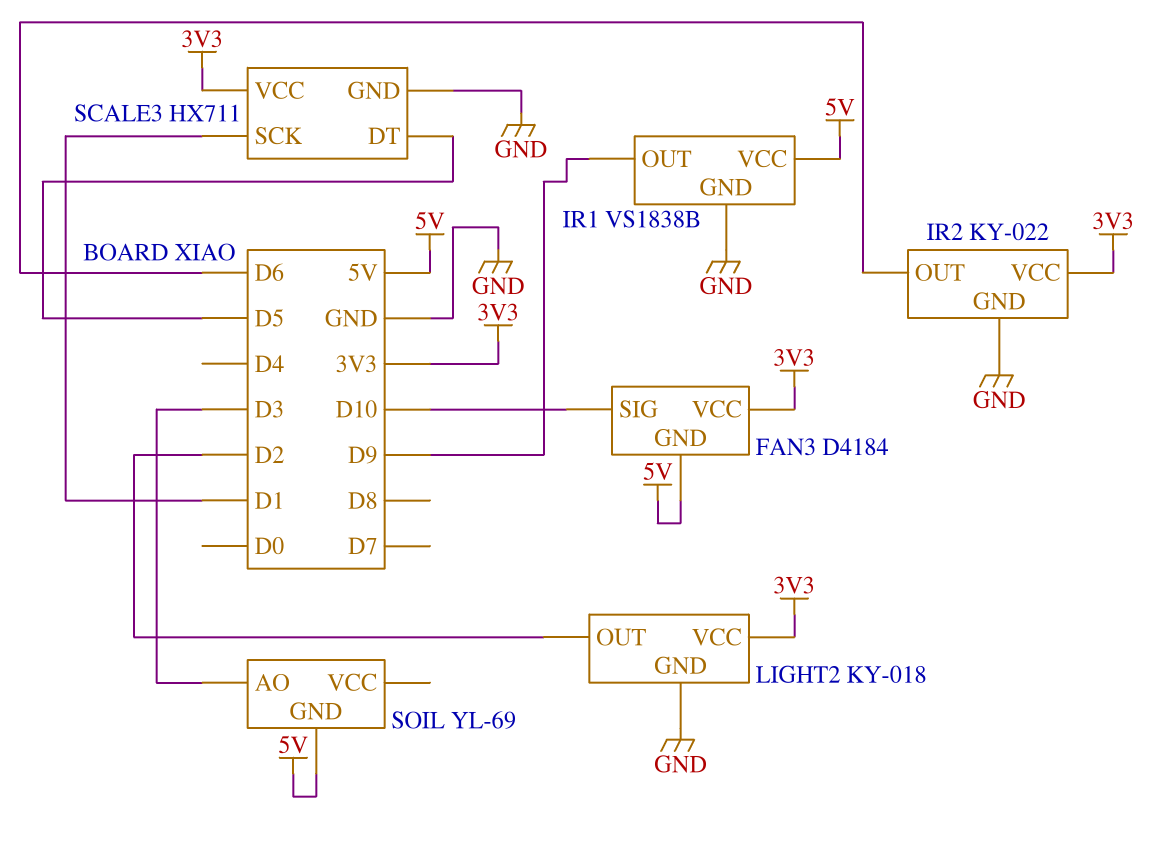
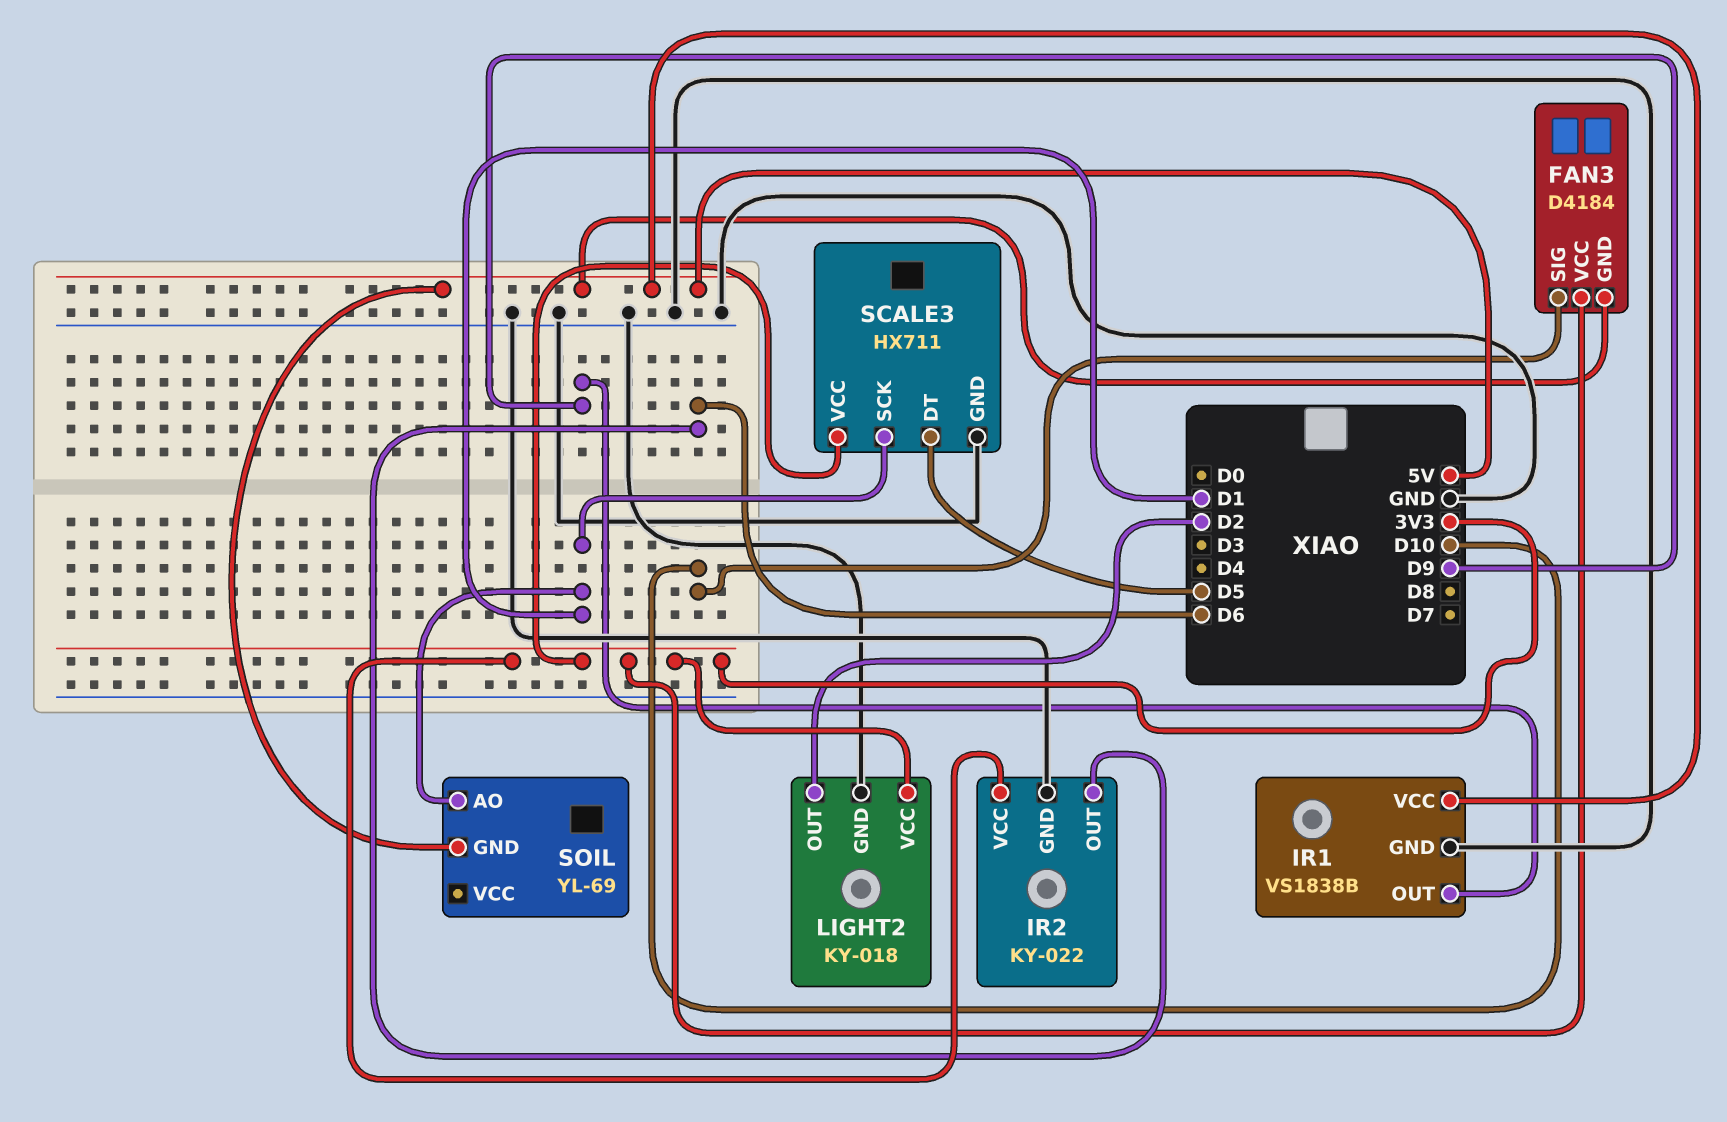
SOIL pin AO: D3 -> D1

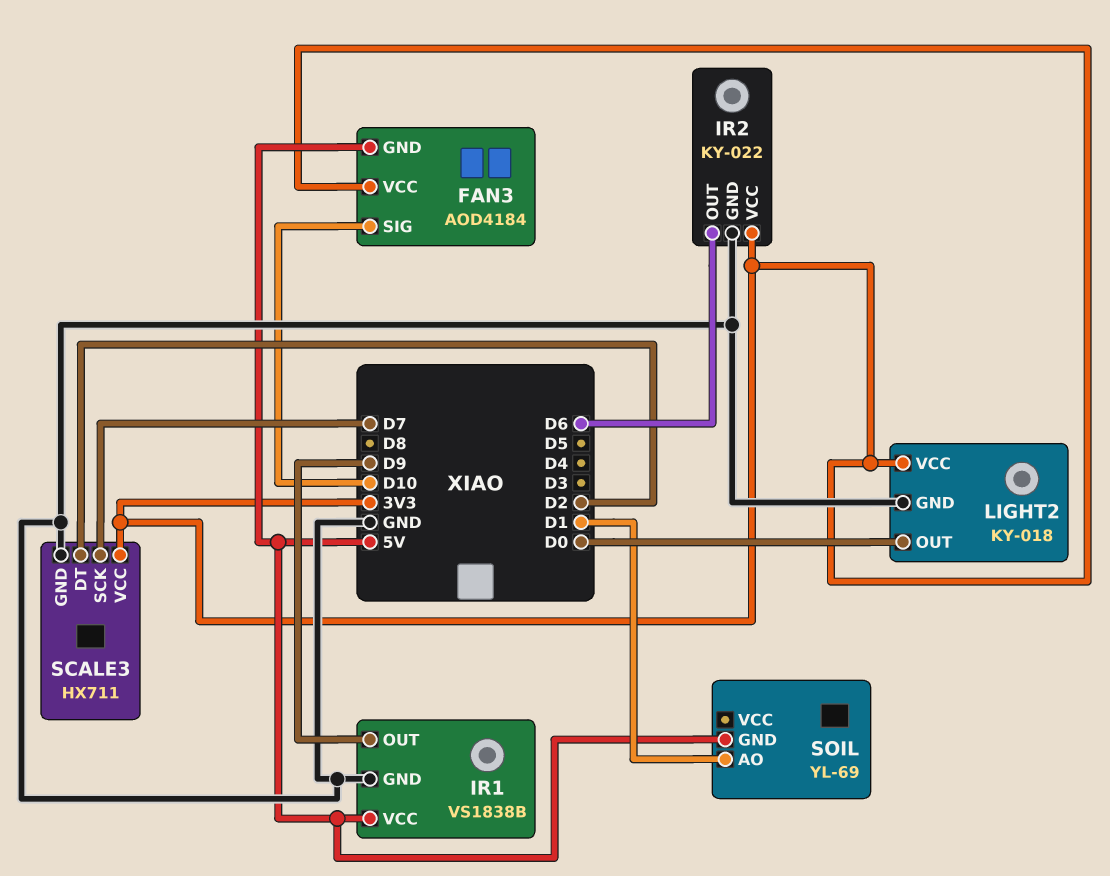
FAN3: D4184 -> AOD4184
LIGHT2 pin OUT: D2 -> D0
SCALE3 pin DT: D5 -> D2
SCALE3 pin SCK: D1 -> D7

